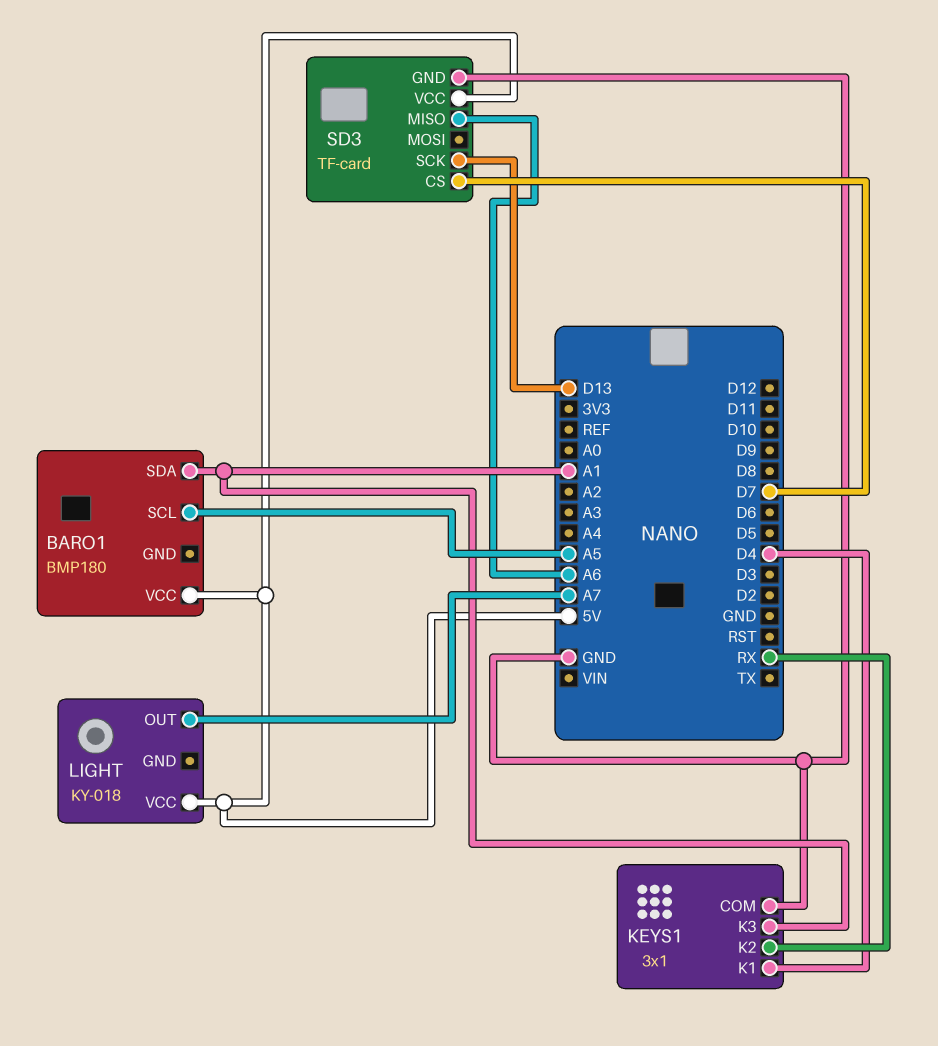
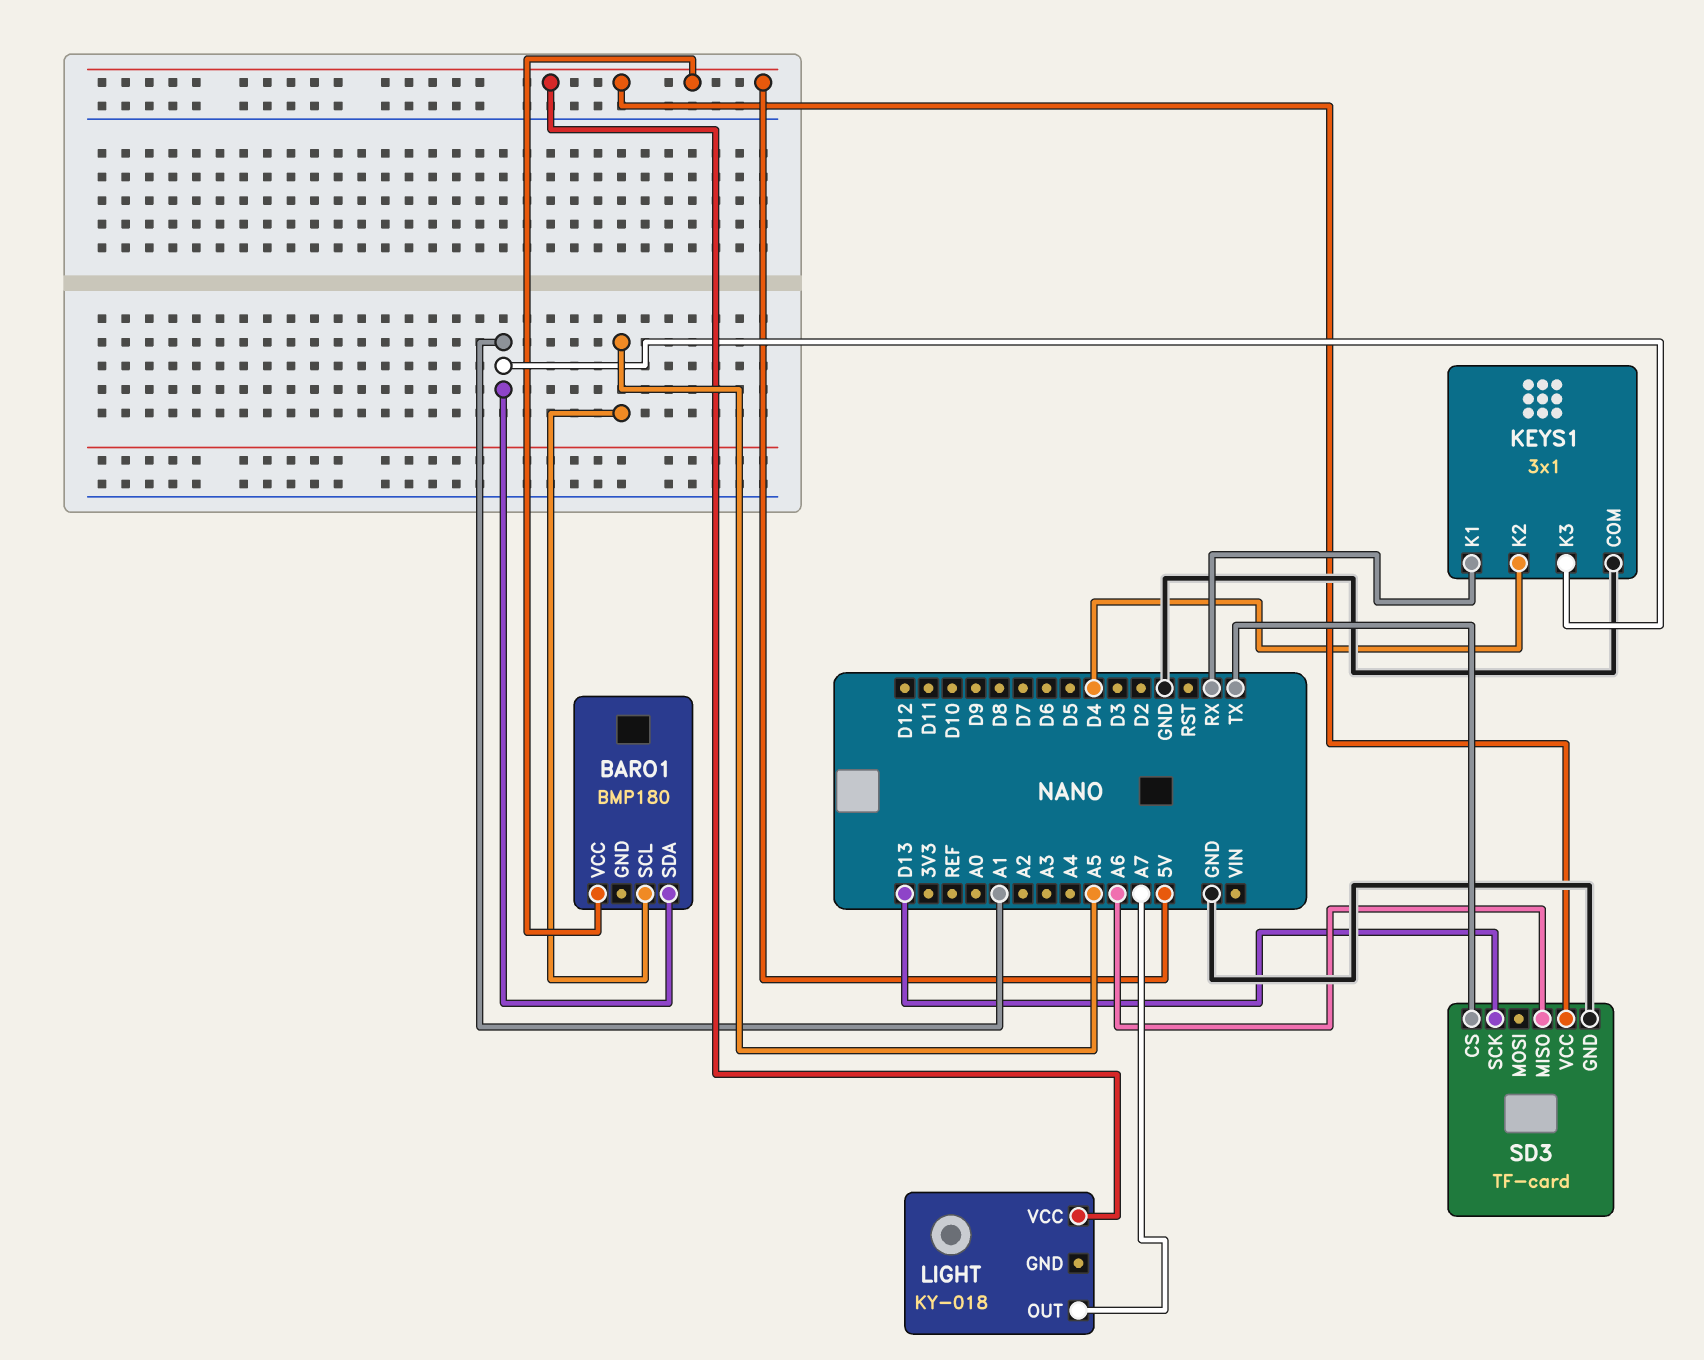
KEYS1 pin K1: D4 -> RX
KEYS1 pin K2: RX -> D4
SD3 pin CS: D7 -> TX

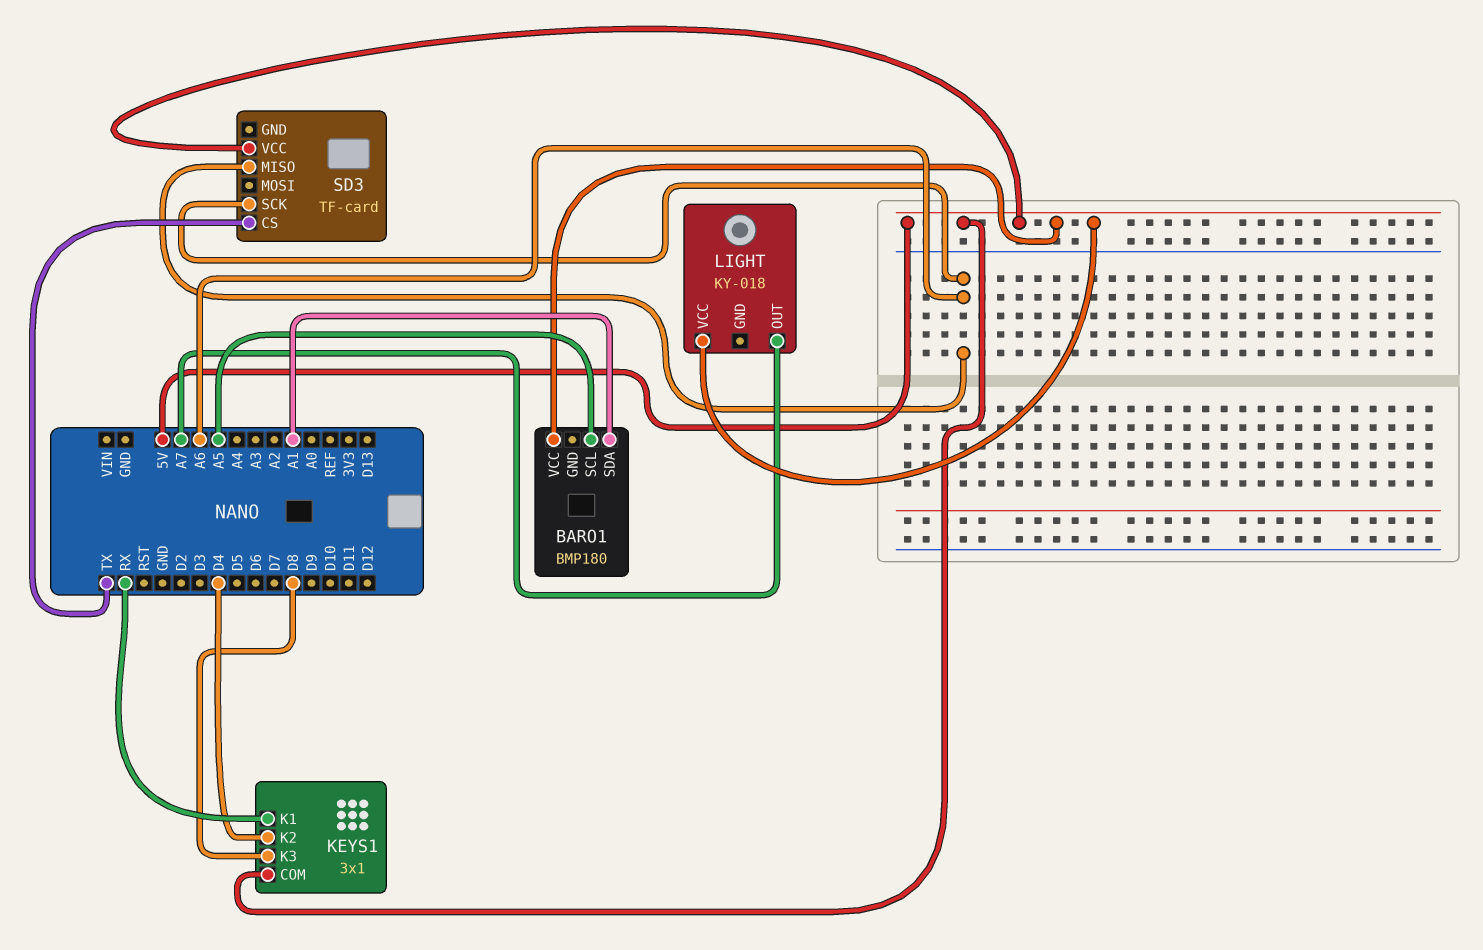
KEYS1 pin COM: GND -> 5V
KEYS1 pin K3: A1 -> D8
SD3 pin GND: GND -> none
SD3 pin SCK: D13 -> A6

